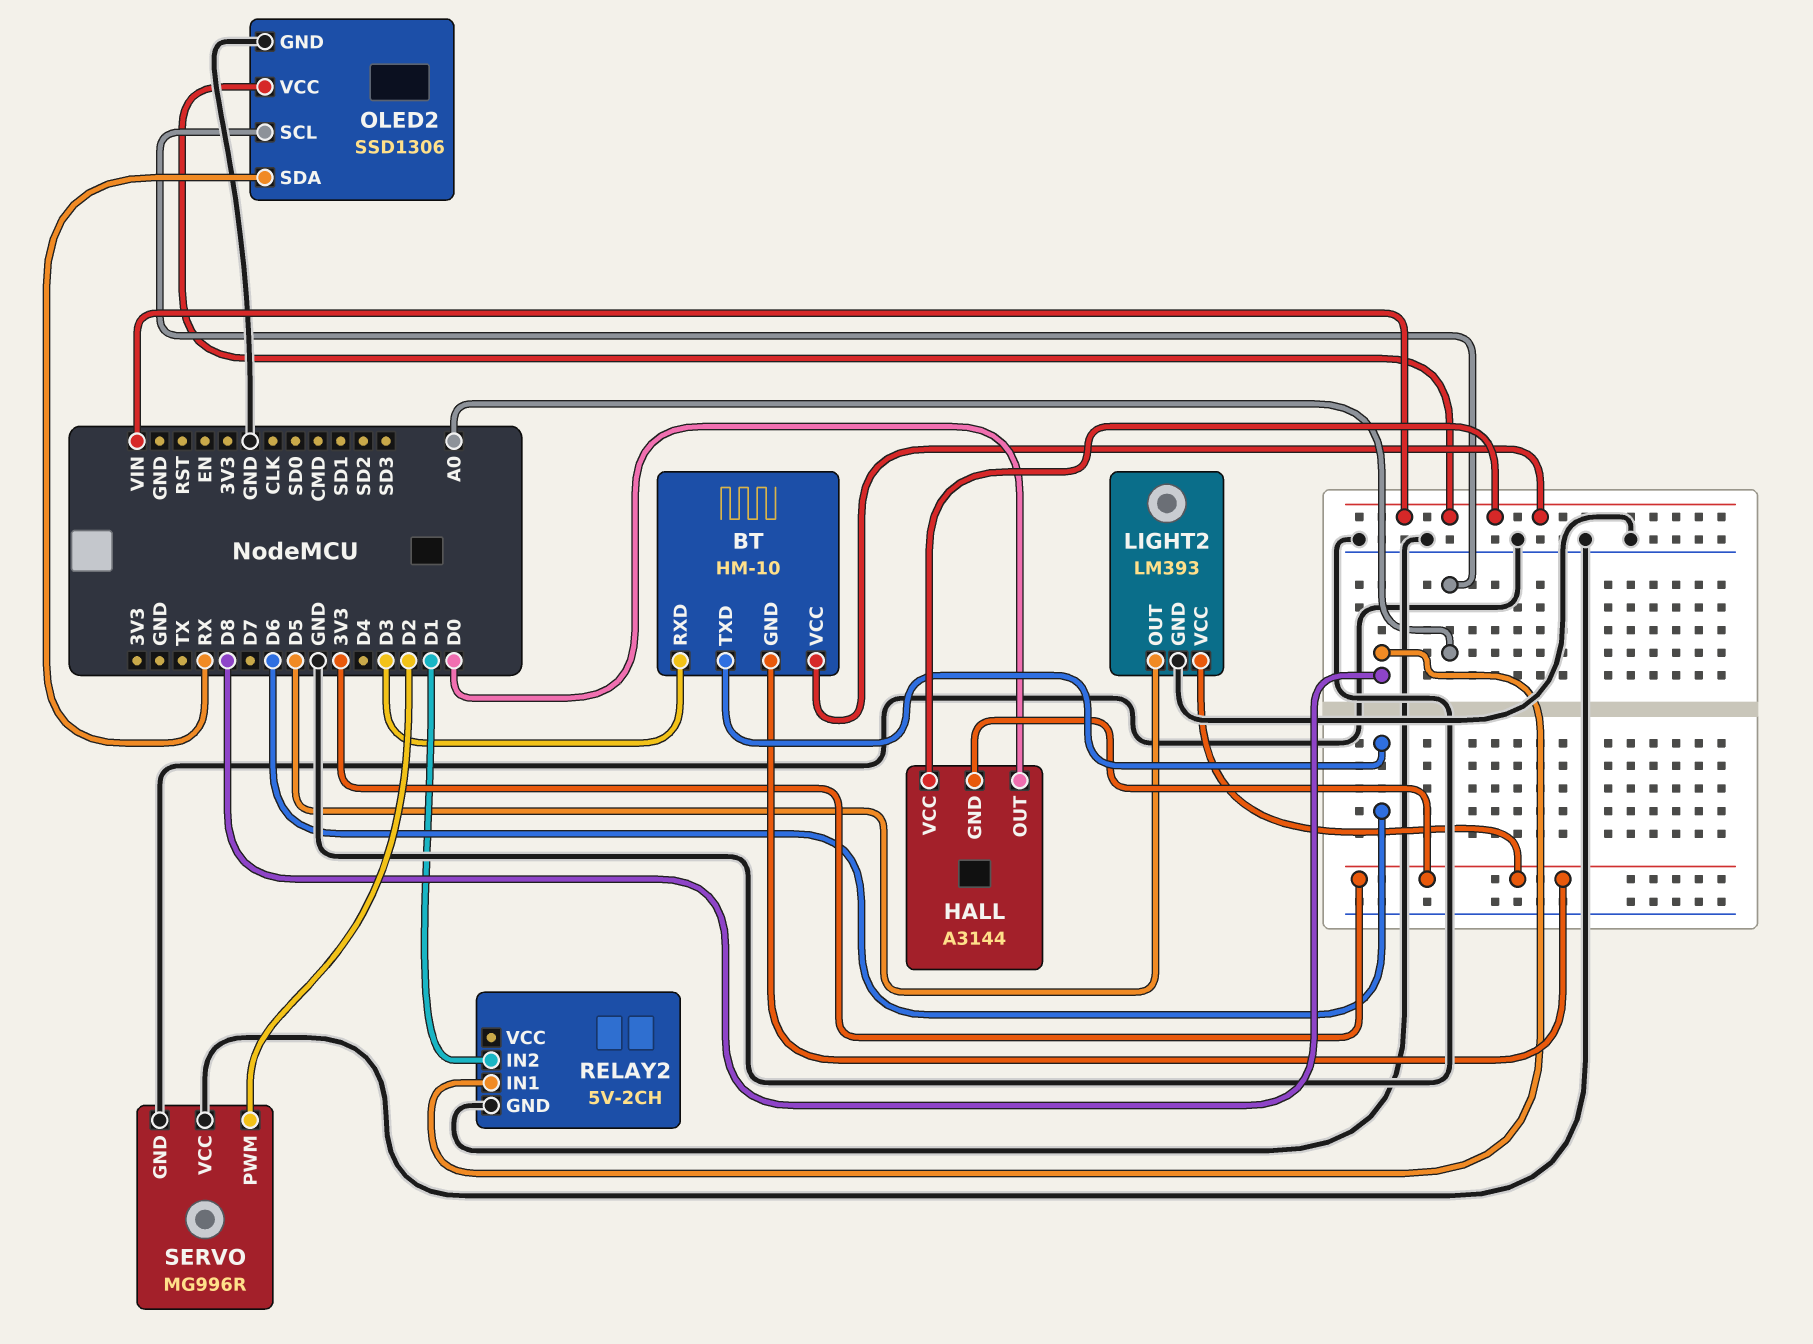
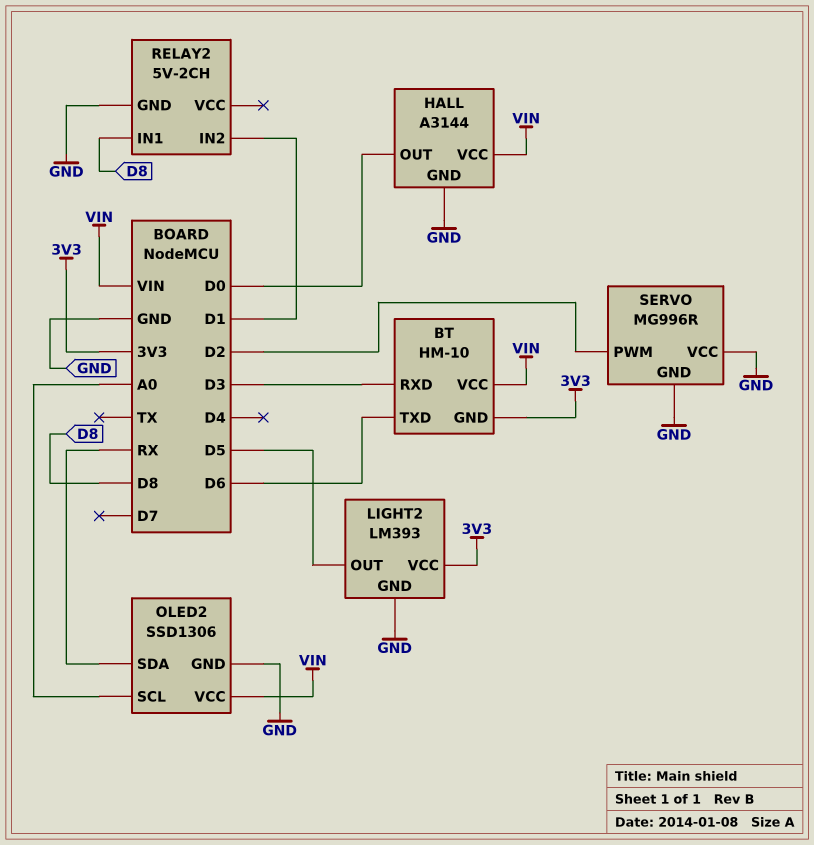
HALL pin GND: 3V3 -> GND

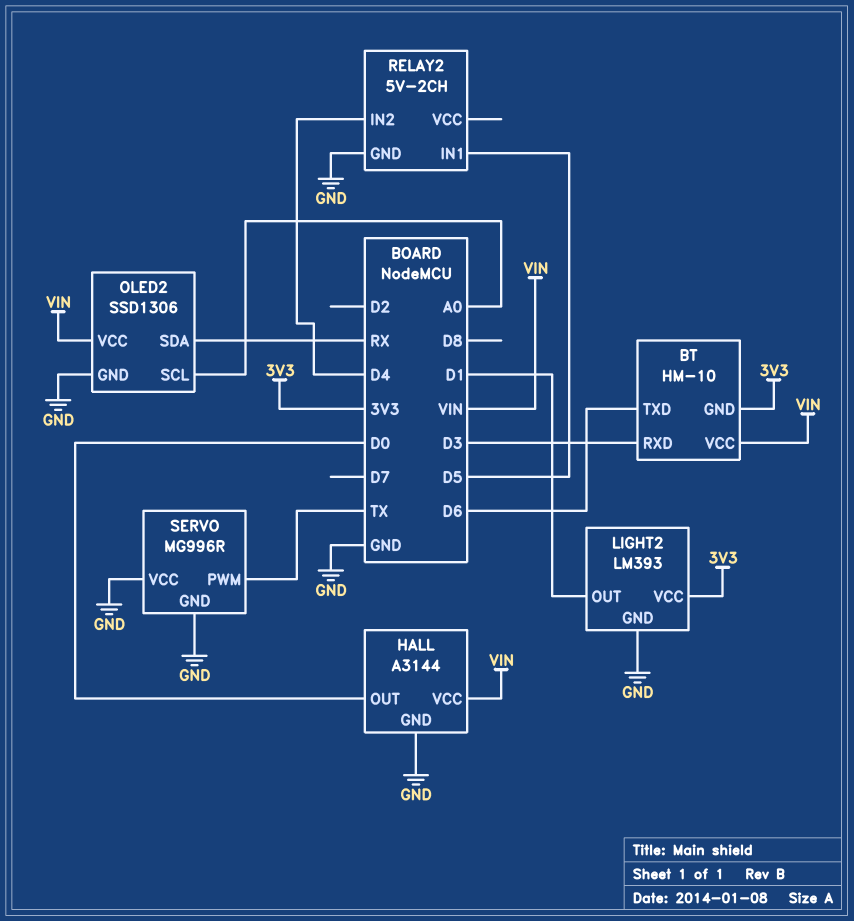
LIGHT2 pin OUT: D5 -> D1
RELAY2 pin IN1: D8 -> D5
RELAY2 pin IN2: D1 -> D4
SERVO pin PWM: D2 -> TX

